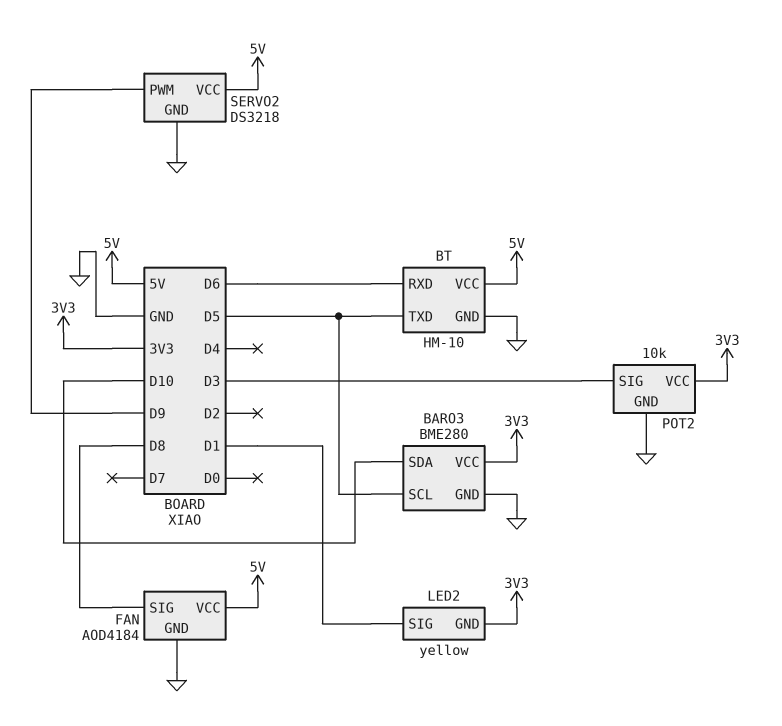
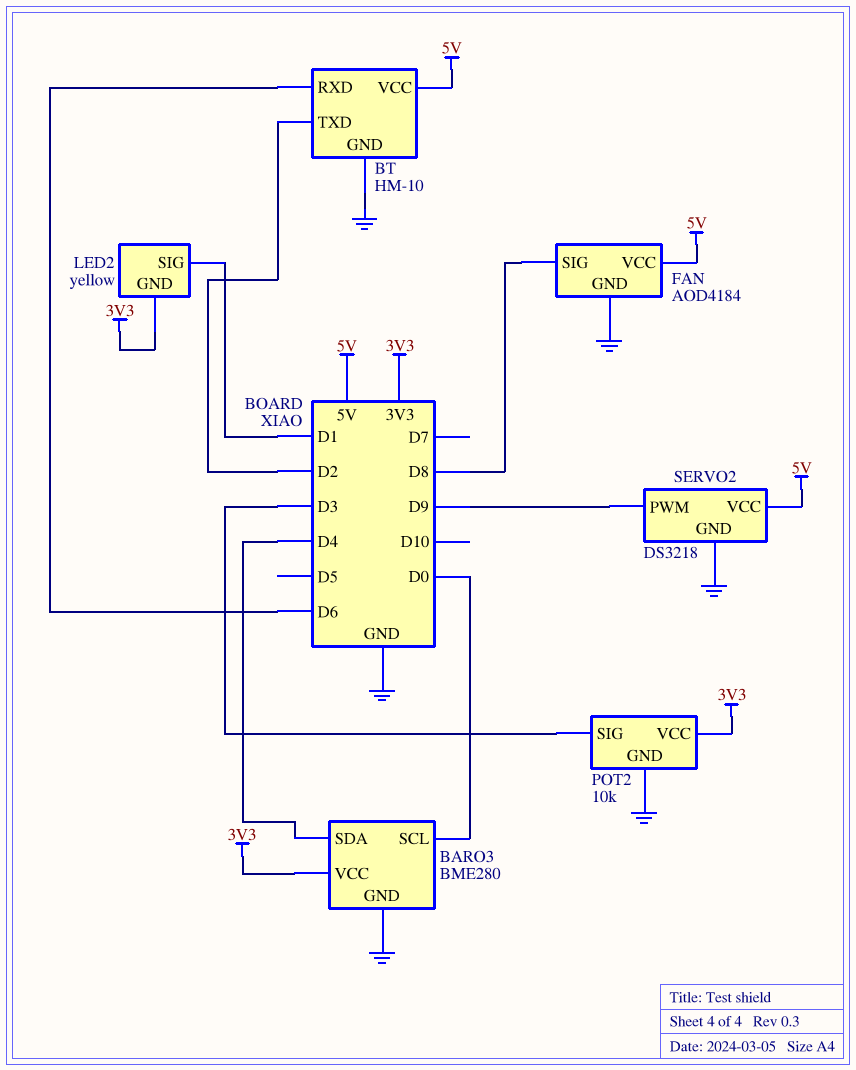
BARO3 pin SCL: D5 -> D0
BARO3 pin SDA: D10 -> D4
BT pin TXD: D5 -> D2

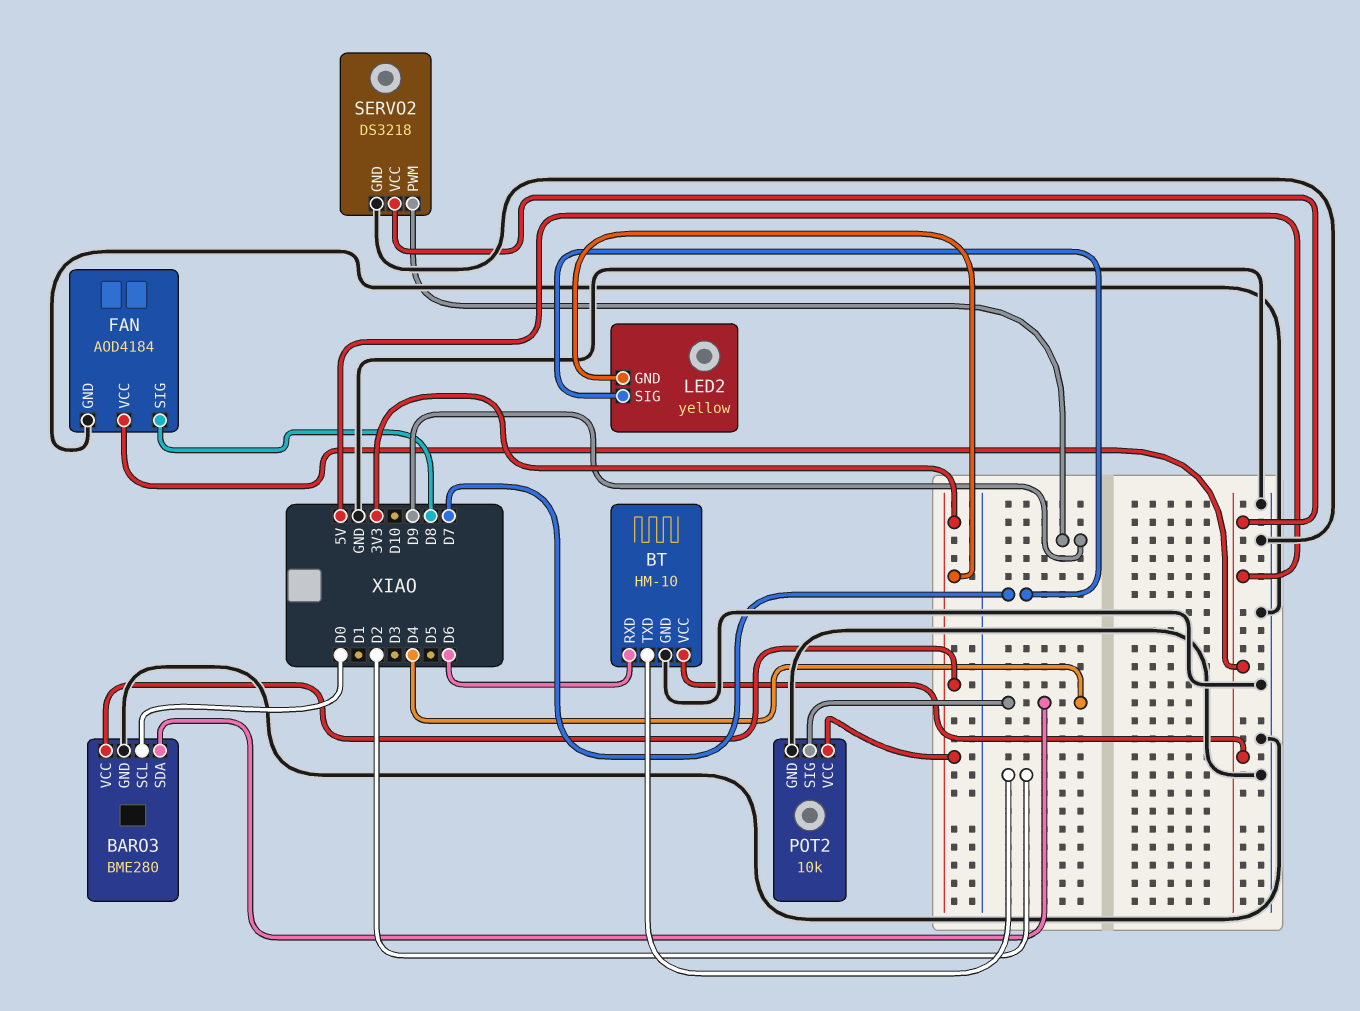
LED2 pin SIG: D1 -> D7
POT2 pin SIG: D3 -> D4

